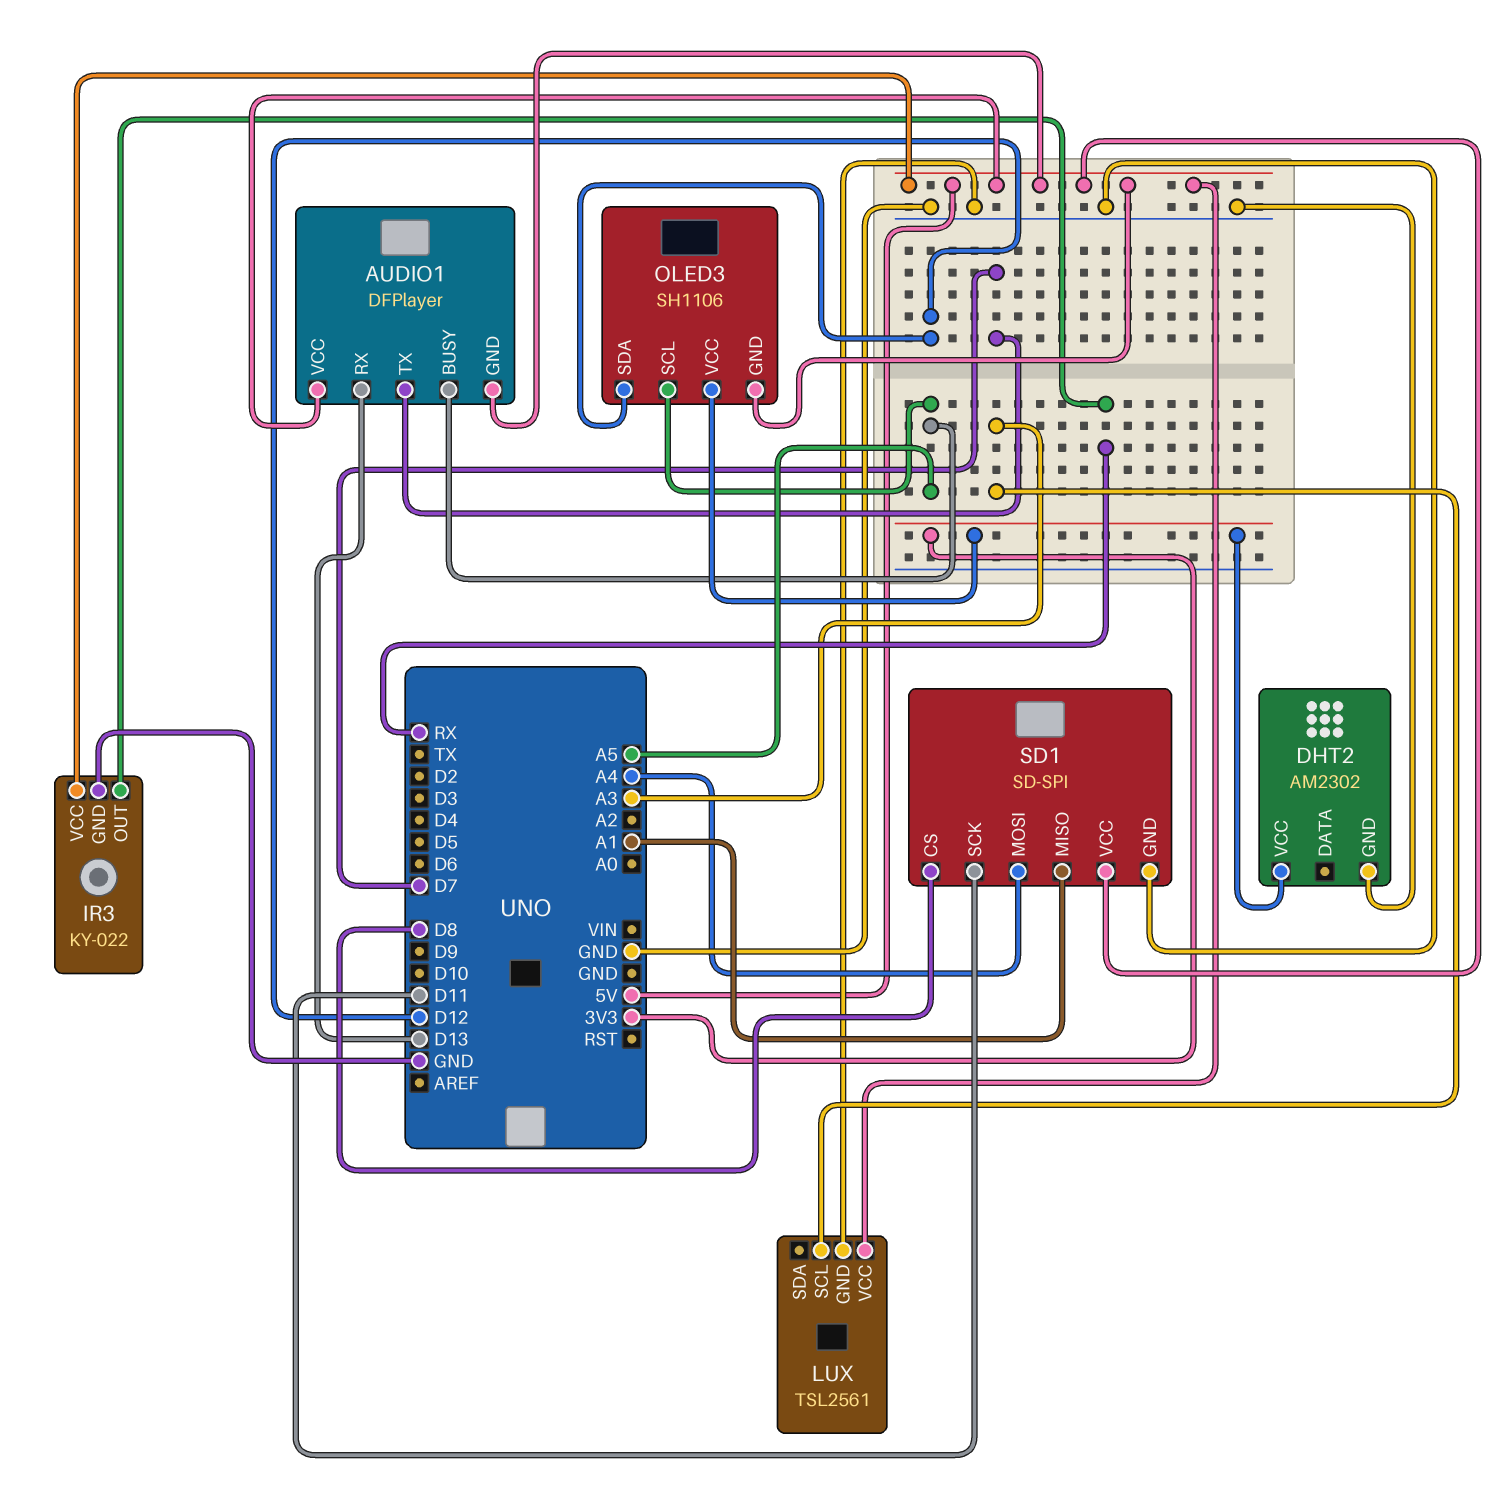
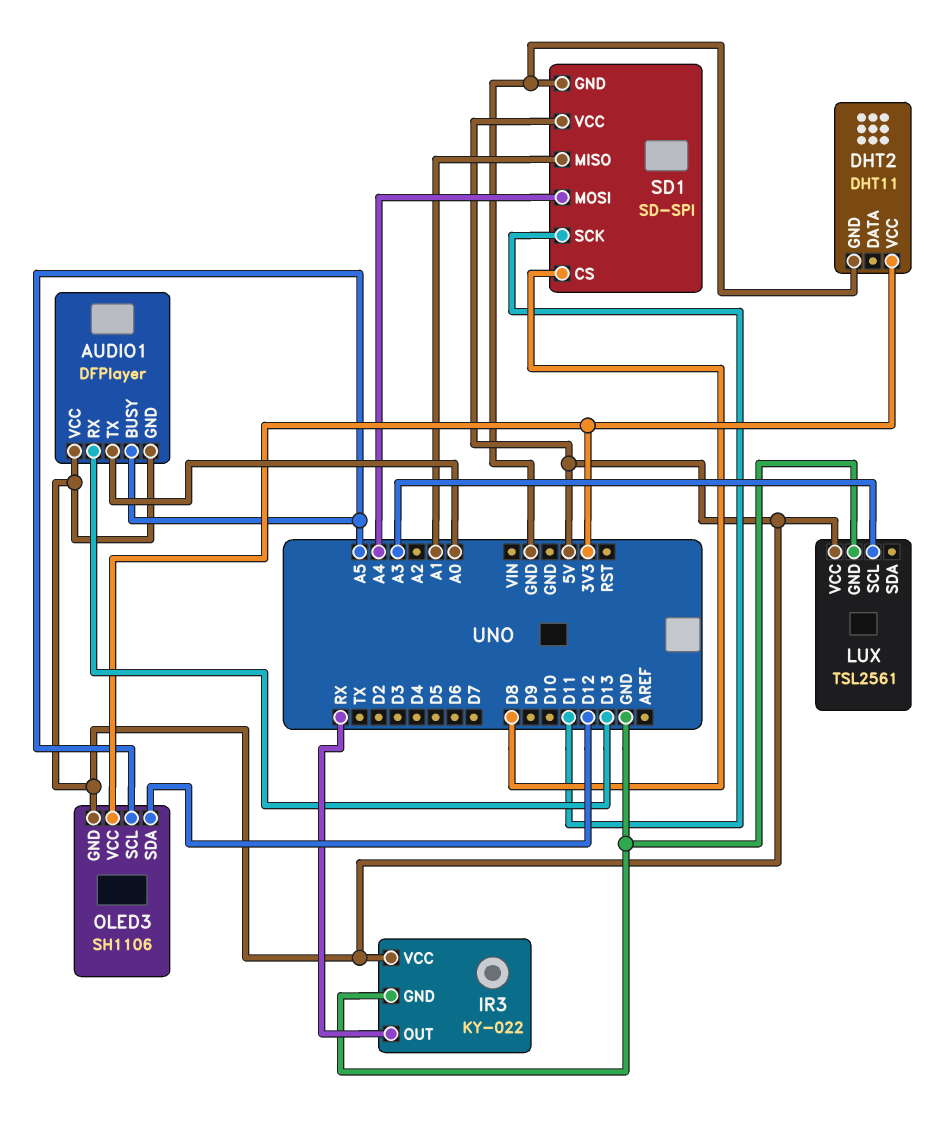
AUDIO1 pin TX: D7 -> A0
DHT2: AM2302 -> DHT11

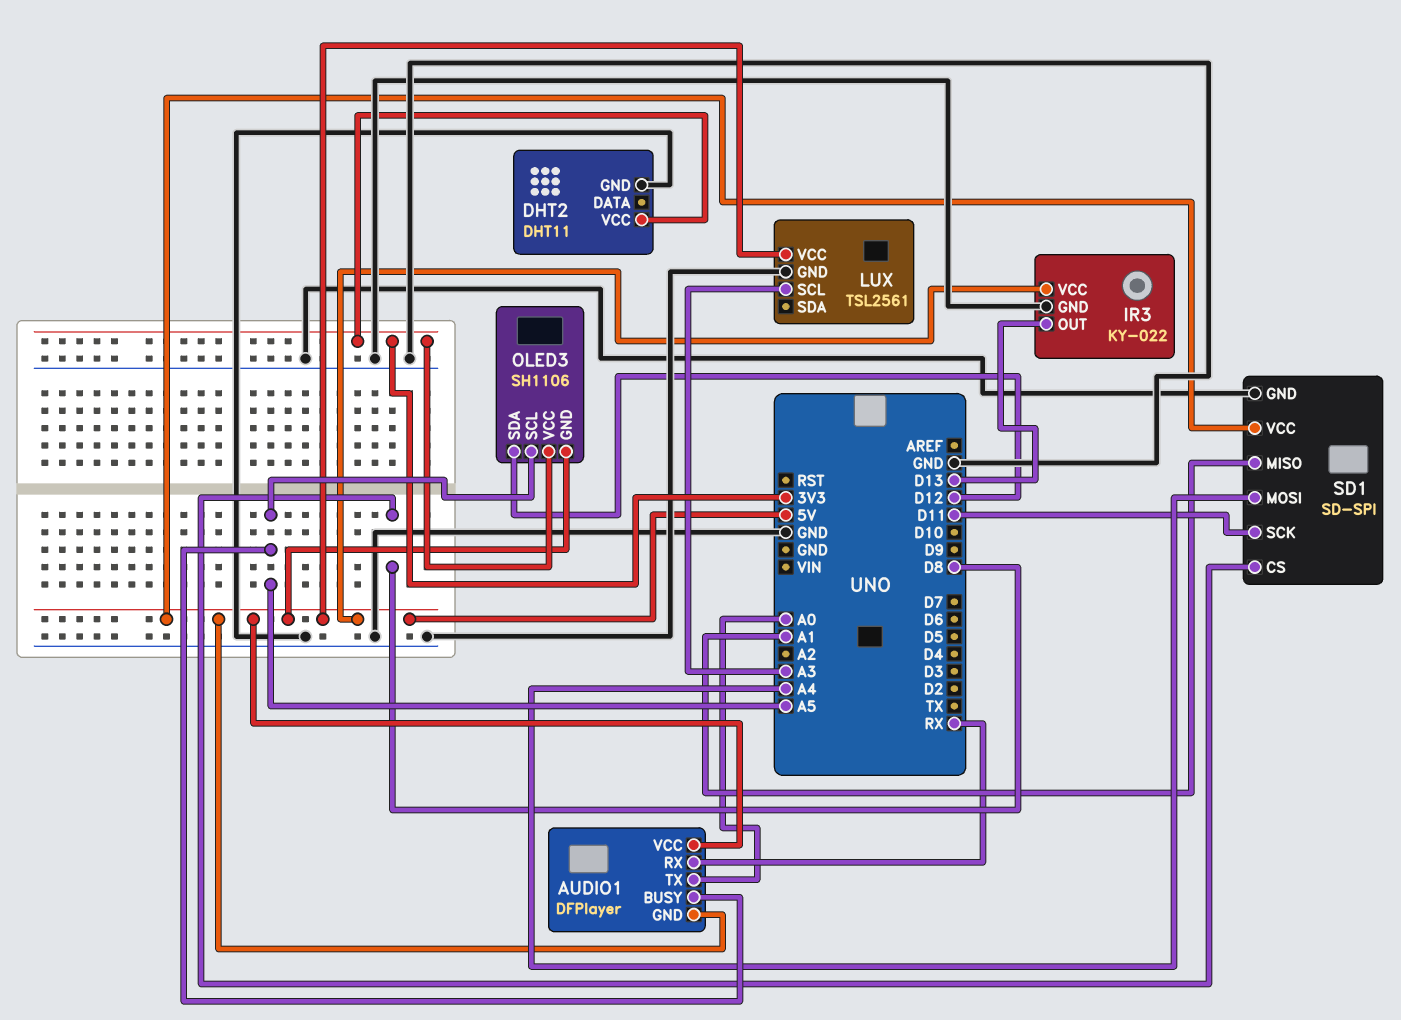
AUDIO1 pin RX: D13 -> RX
IR3 pin OUT: RX -> D13

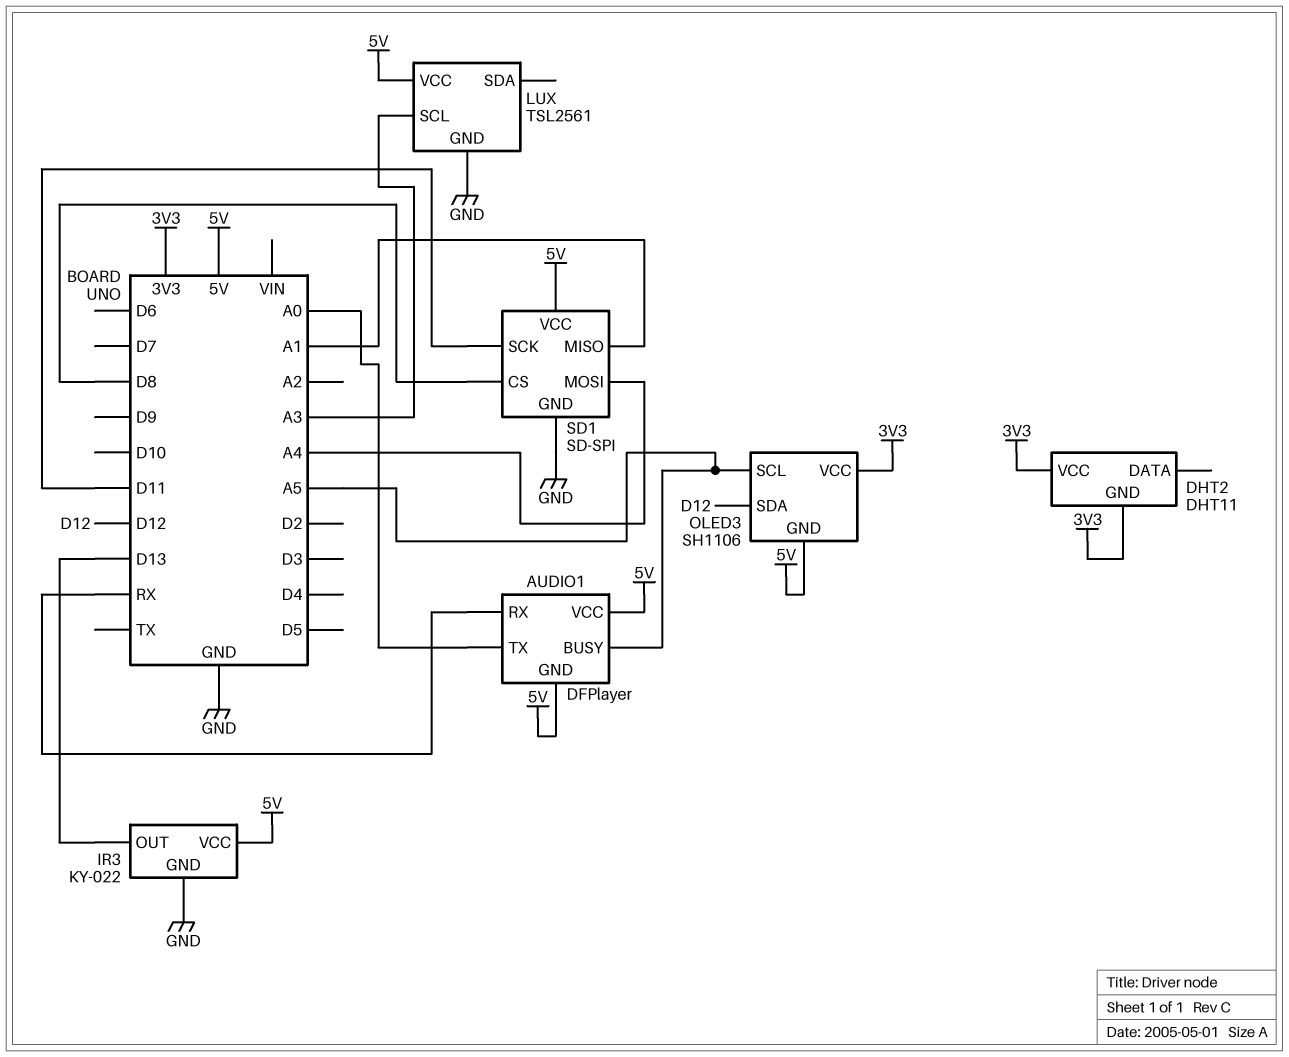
DHT2 pin GND: GND -> 3V3

